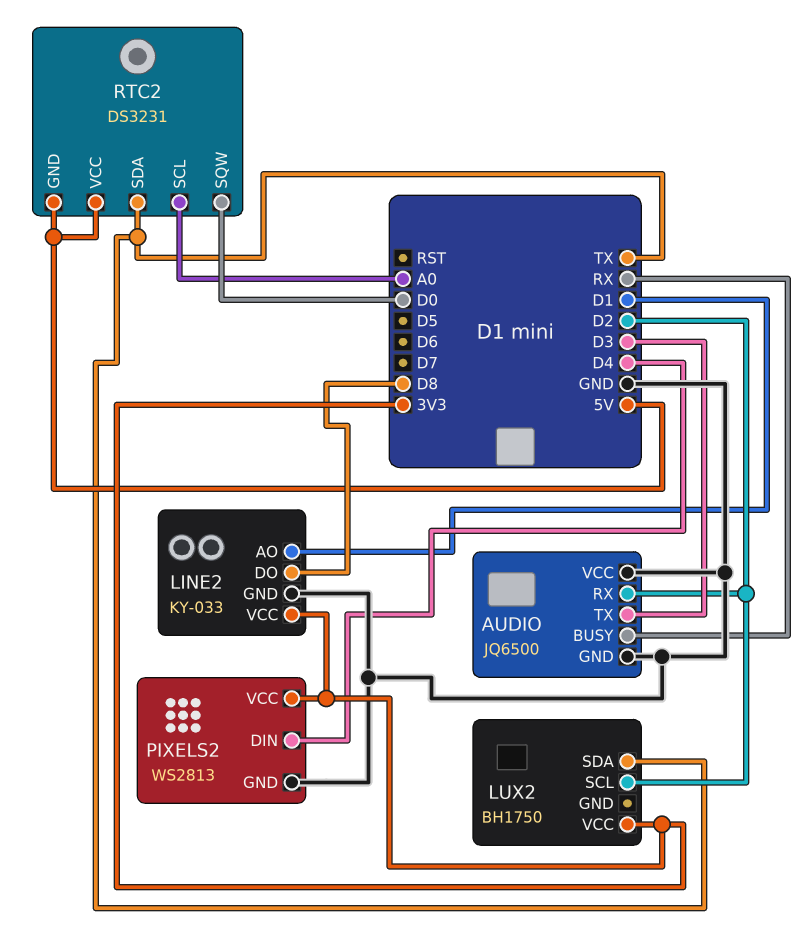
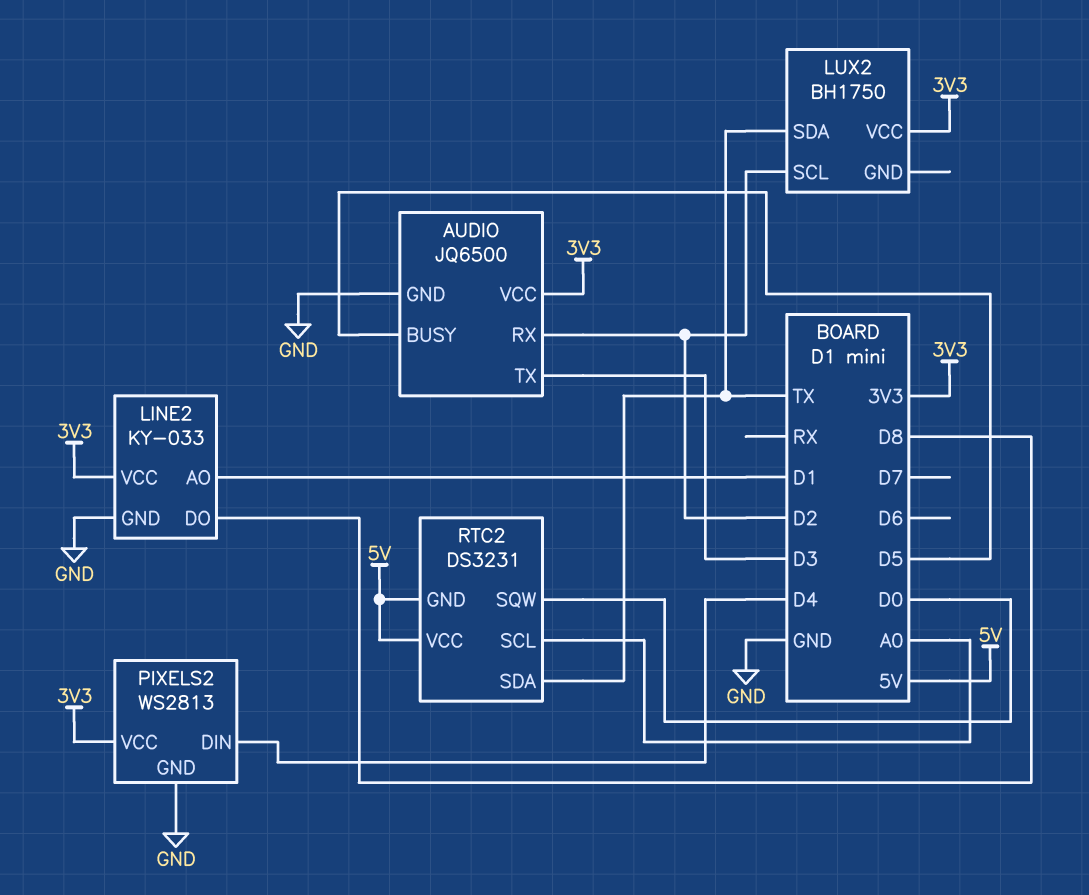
AUDIO pin BUSY: RX -> D5
AUDIO pin VCC: GND -> 3V3

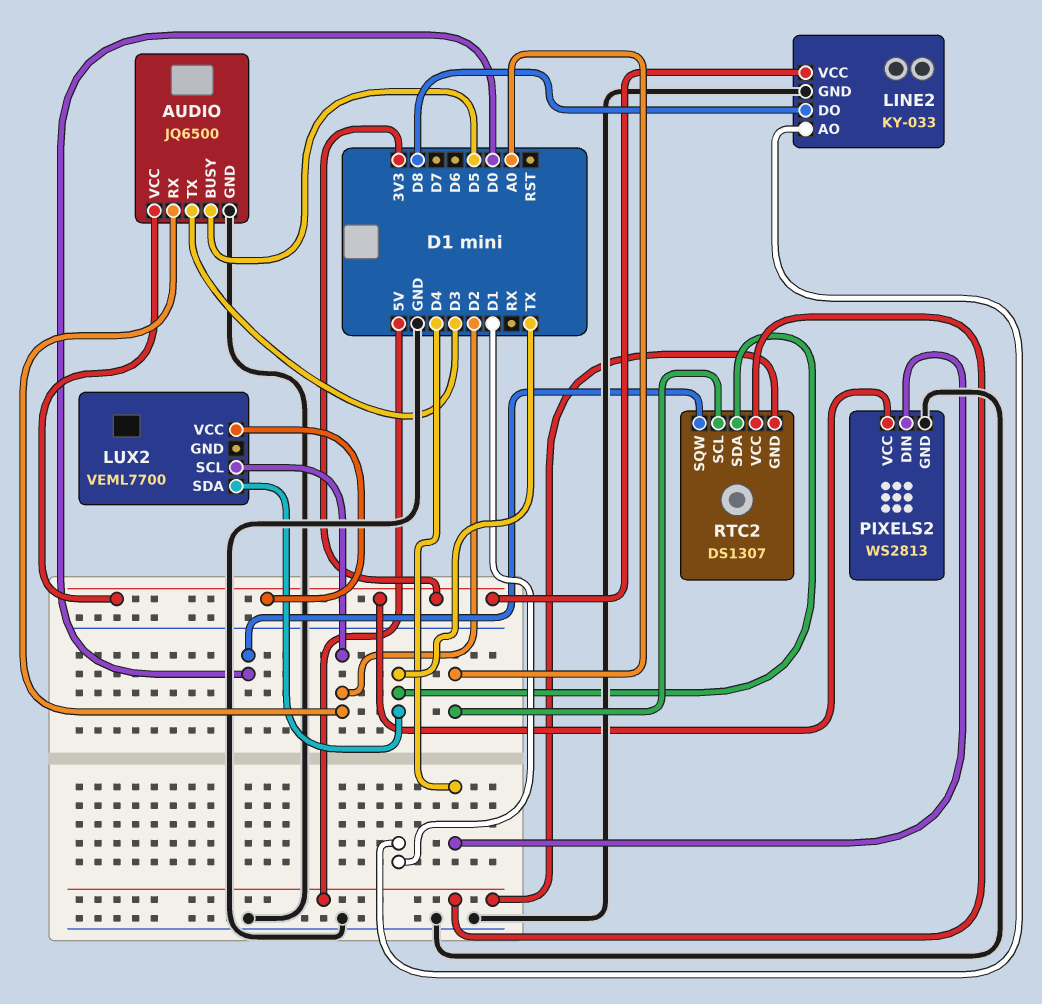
LUX2: BH1750 -> VEML7700
RTC2: DS3231 -> DS1307

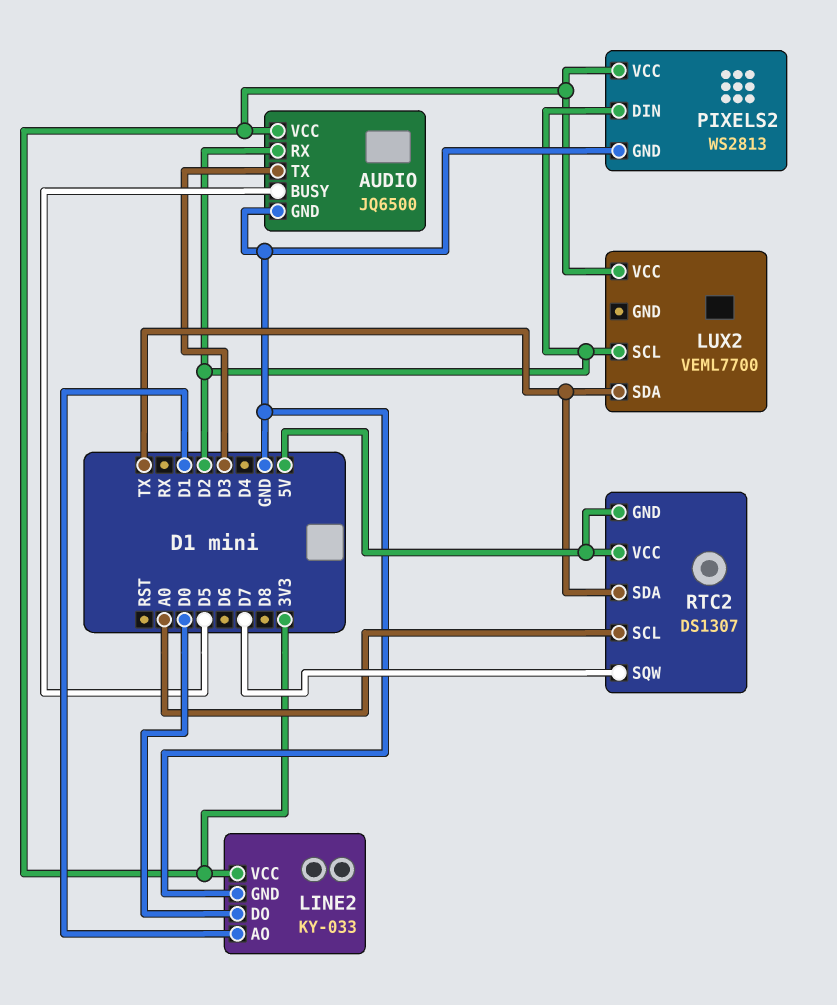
LINE2 pin DO: D8 -> D0
PIXELS2 pin DIN: D4 -> D2
RTC2 pin SQW: D0 -> D7

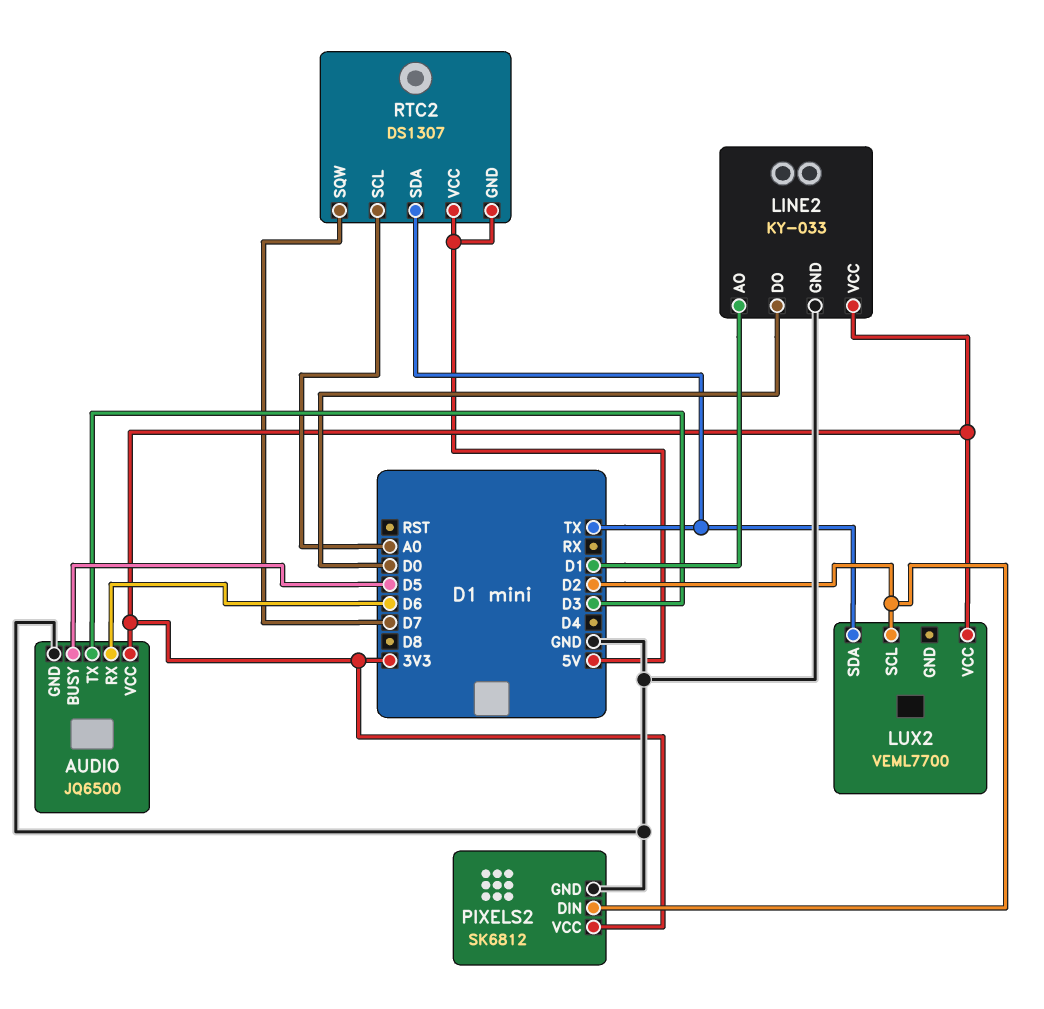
AUDIO pin RX: D2 -> D6
PIXELS2: WS2813 -> SK6812

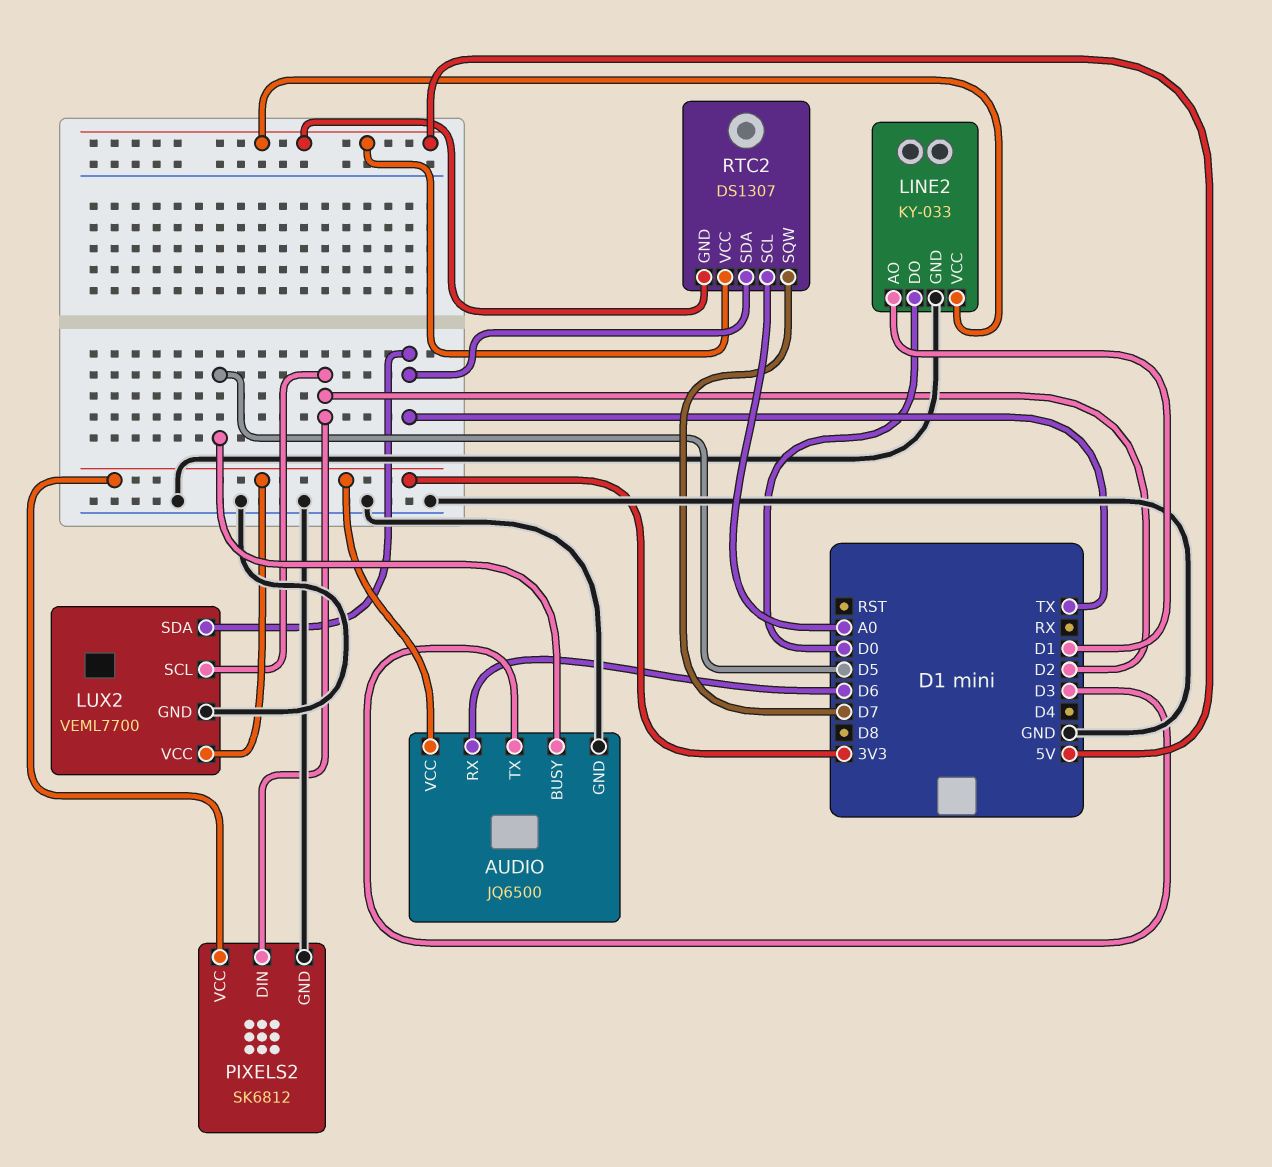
LINE2 pin VCC: 3V3 -> 5V
LUX2 pin GND: none -> GND

